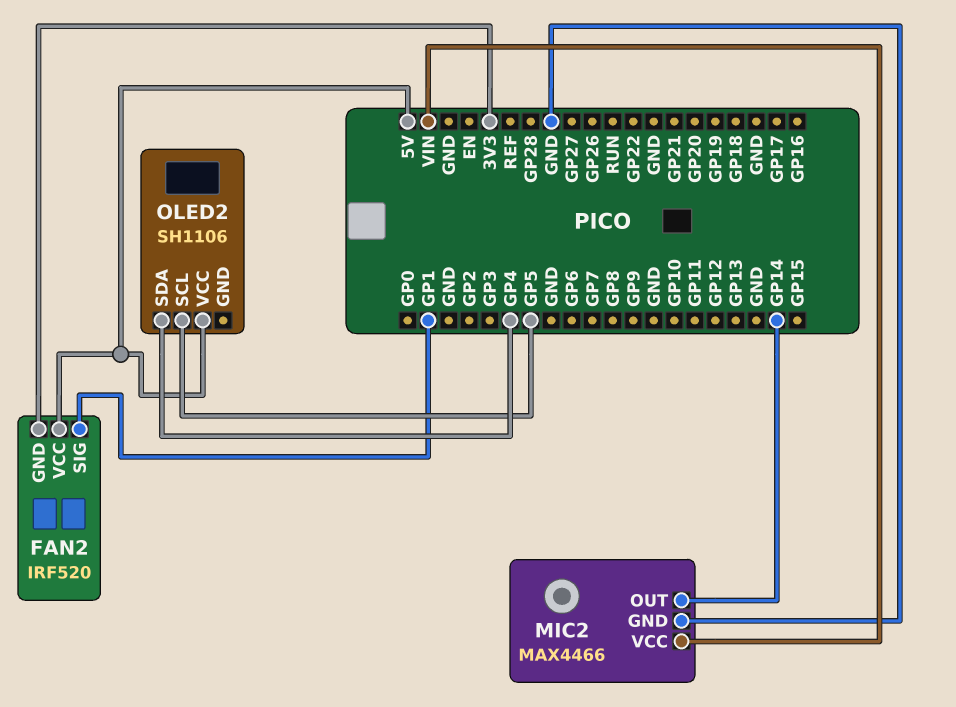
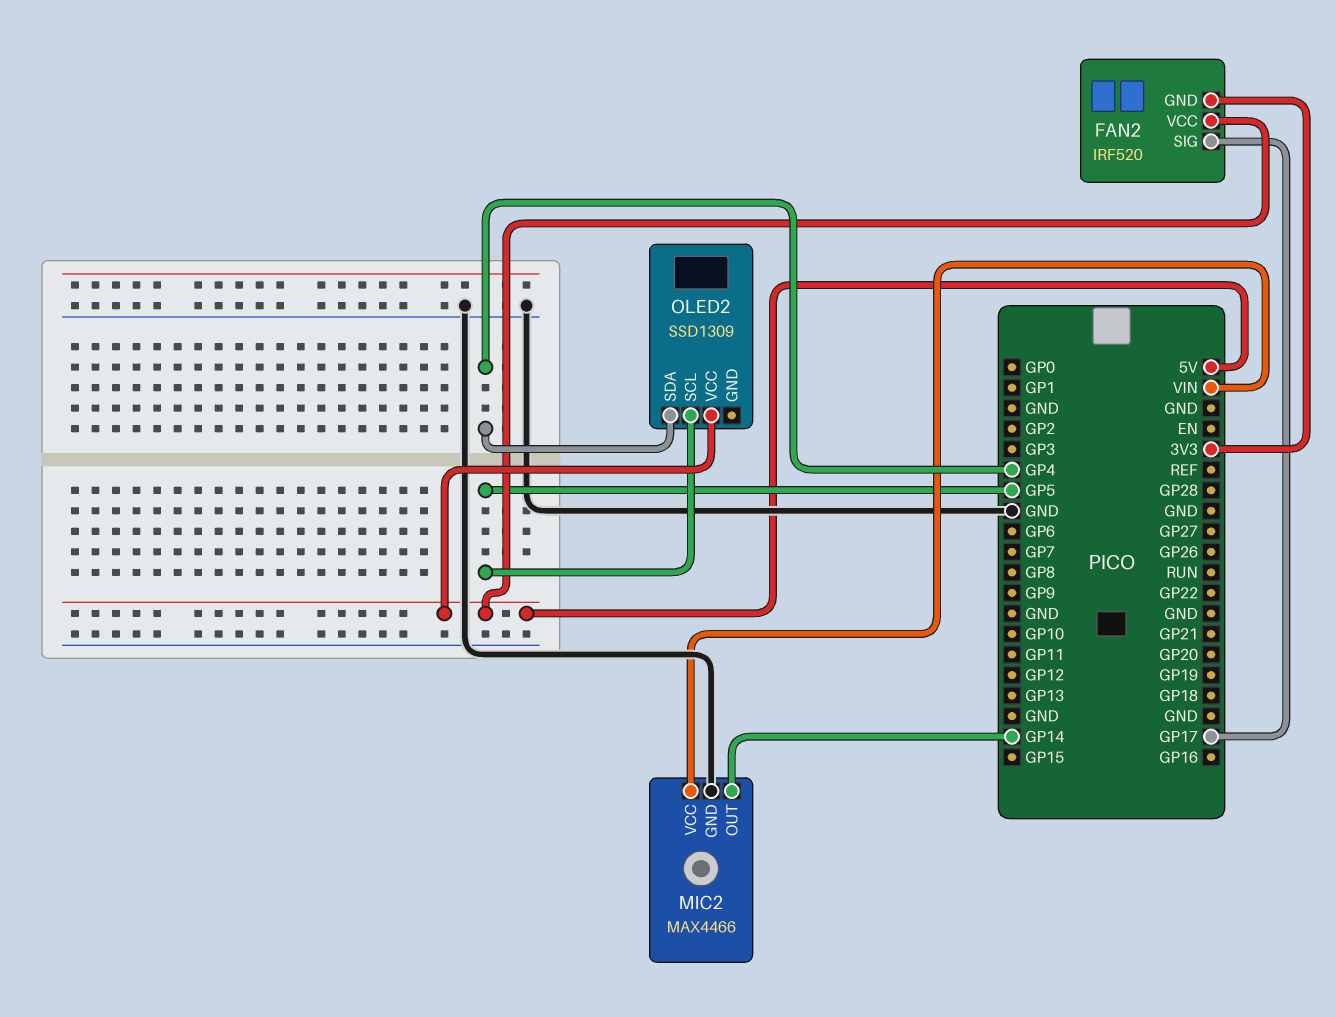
FAN2 pin SIG: GP1 -> GP17
OLED2: SH1106 -> SSD1309

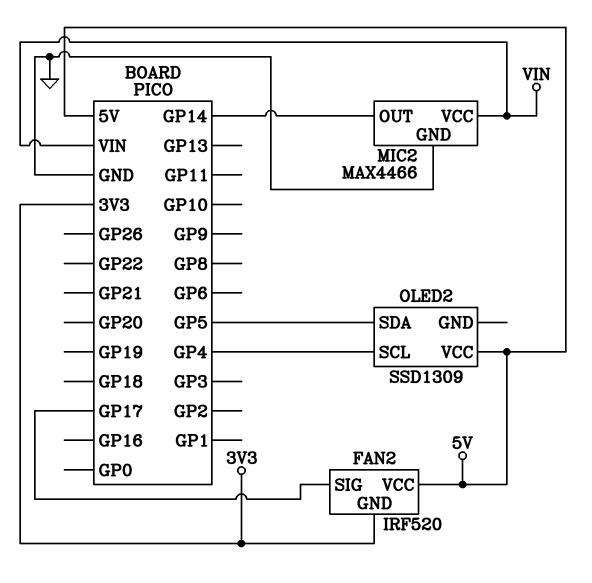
OLED2 pin SCL: GP5 -> GP4
OLED2 pin SDA: GP4 -> GP5

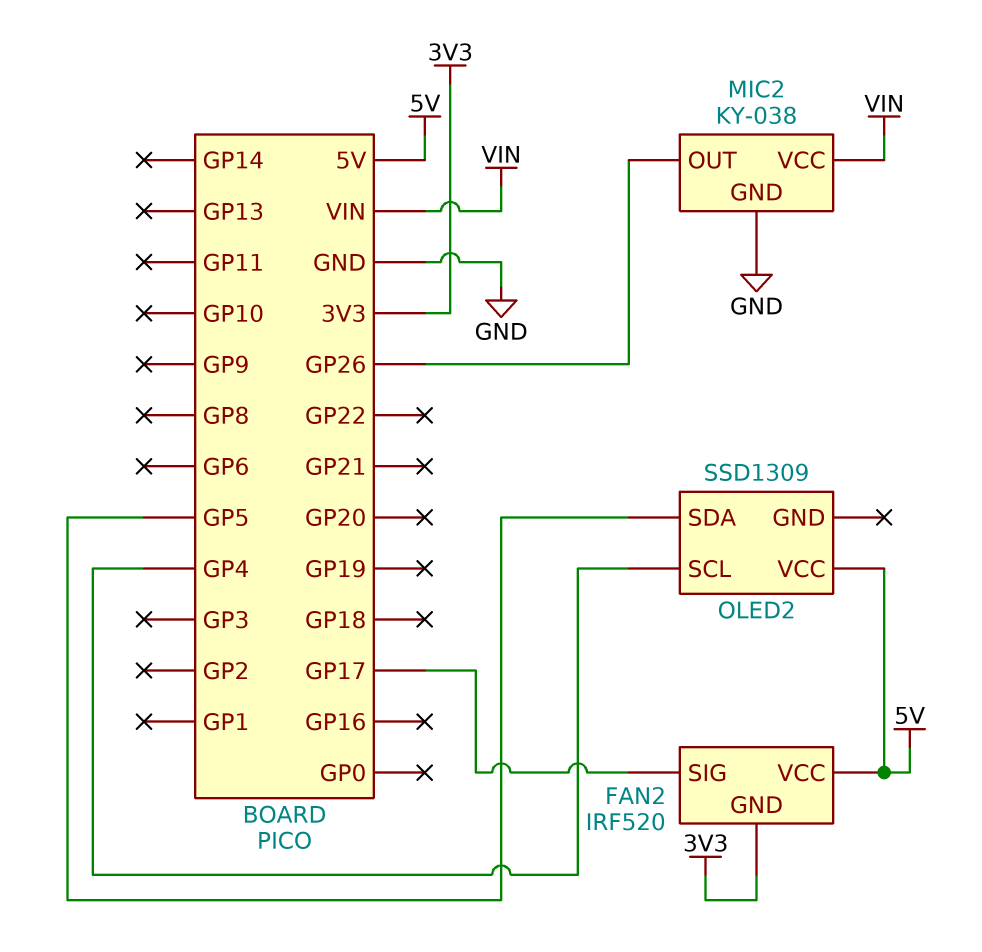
MIC2: MAX4466 -> KY-038
MIC2 pin OUT: GP14 -> GP26

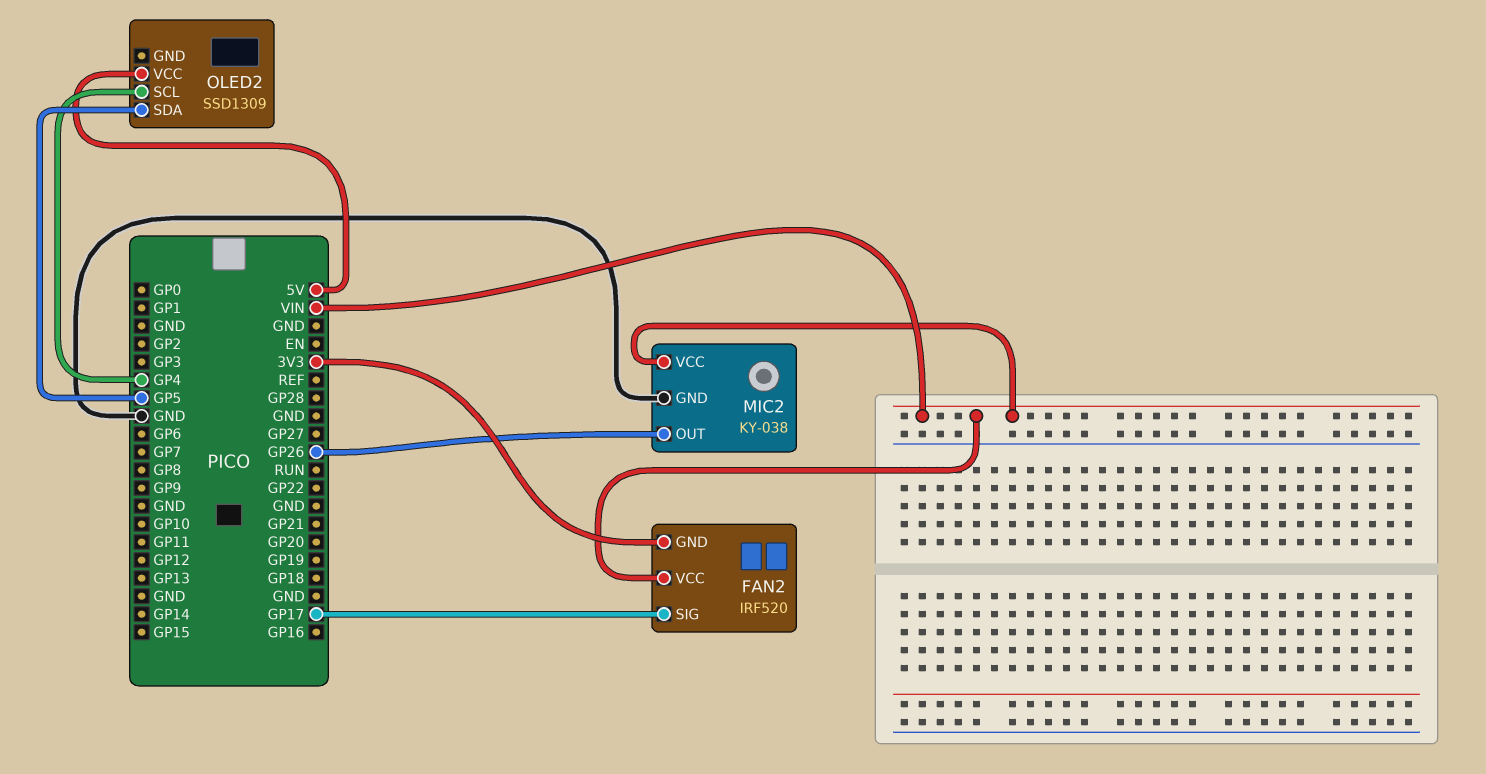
FAN2 pin VCC: 5V -> VIN

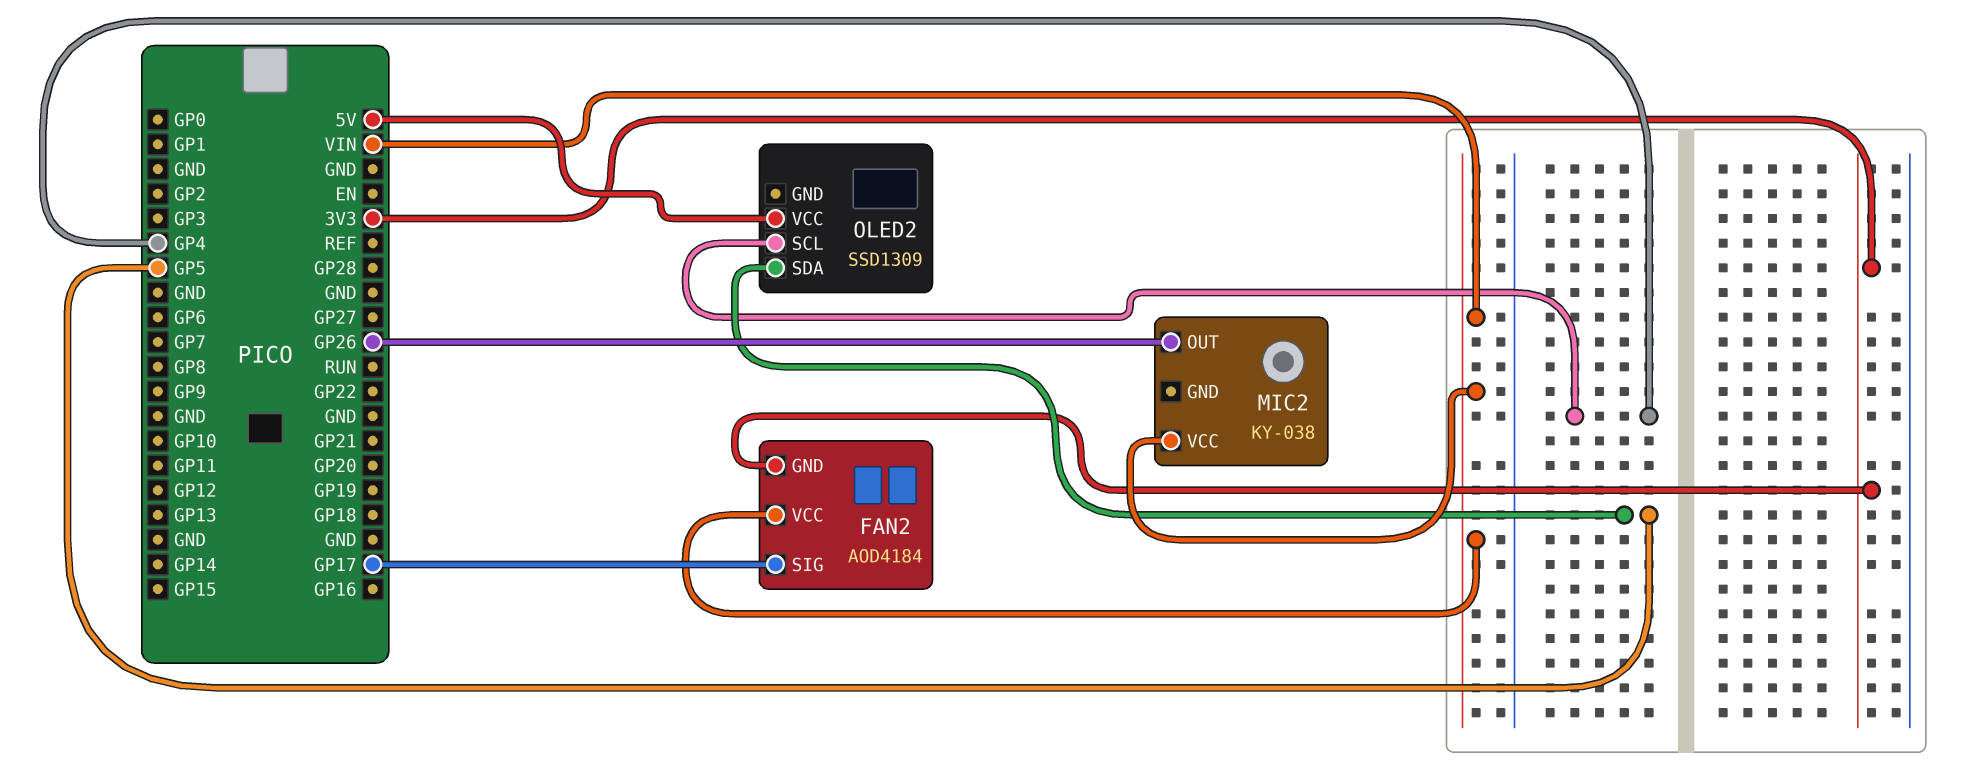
FAN2: IRF520 -> AOD4184
MIC2 pin GND: GND -> none

